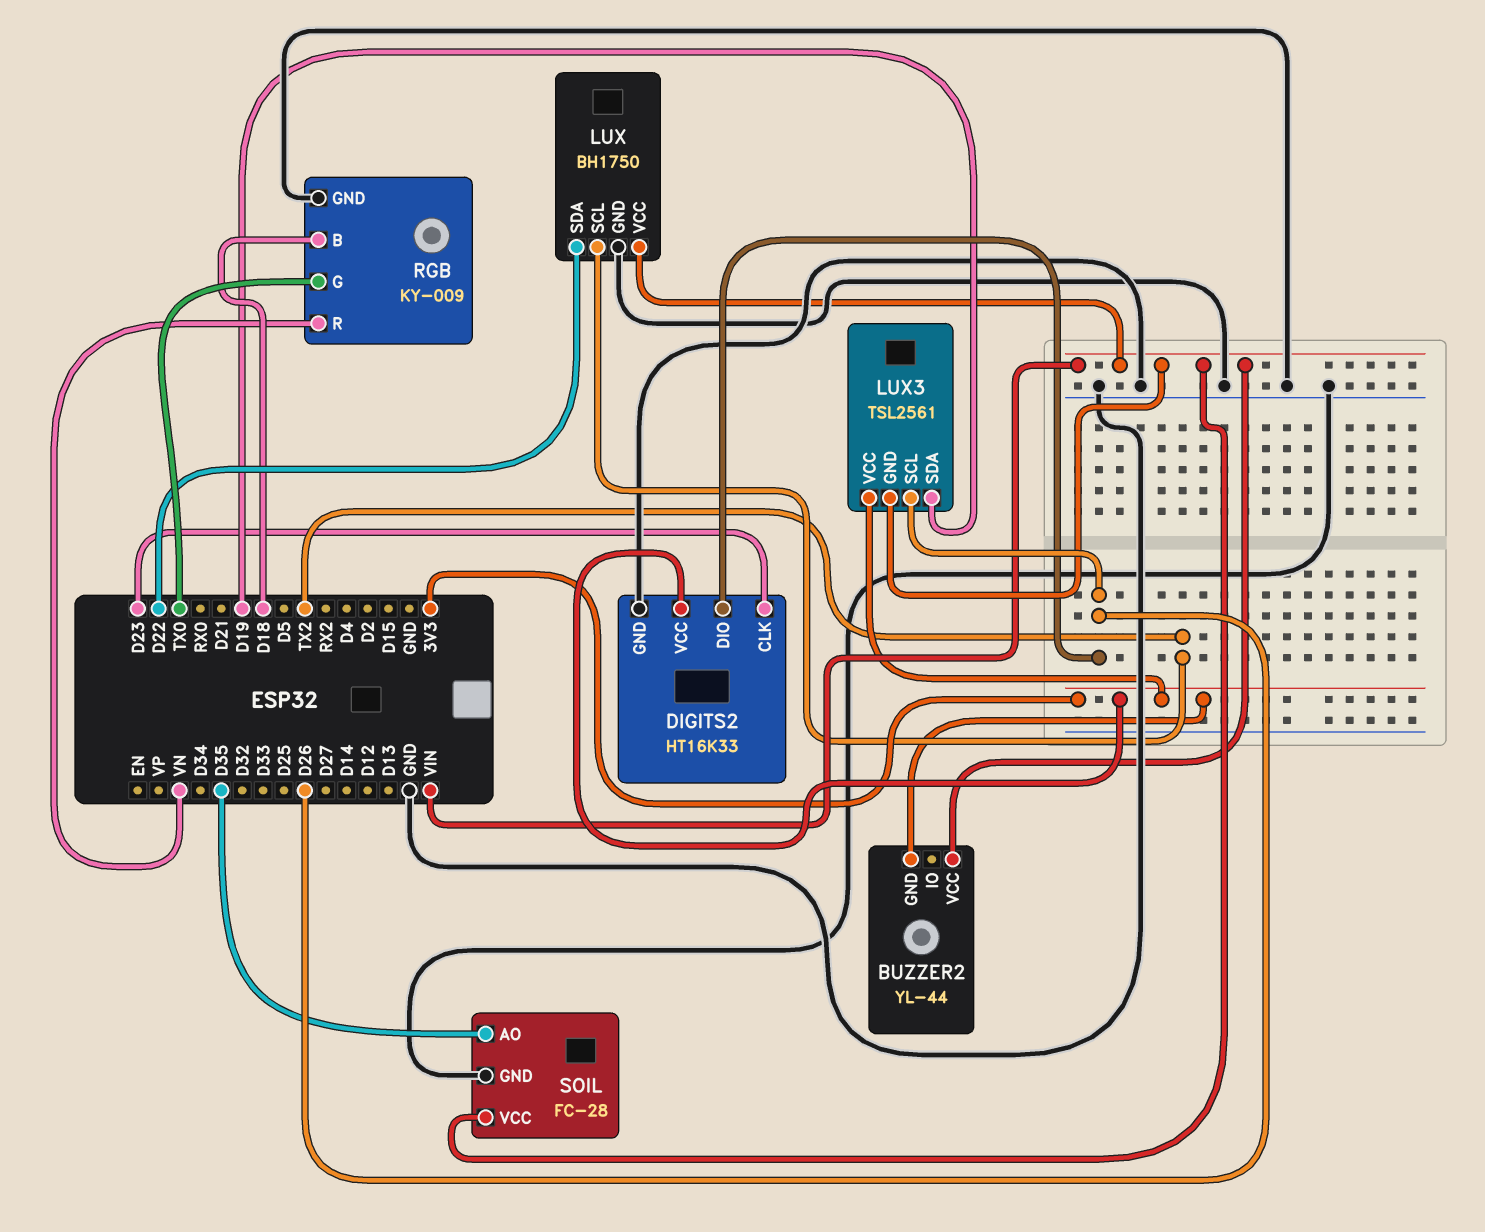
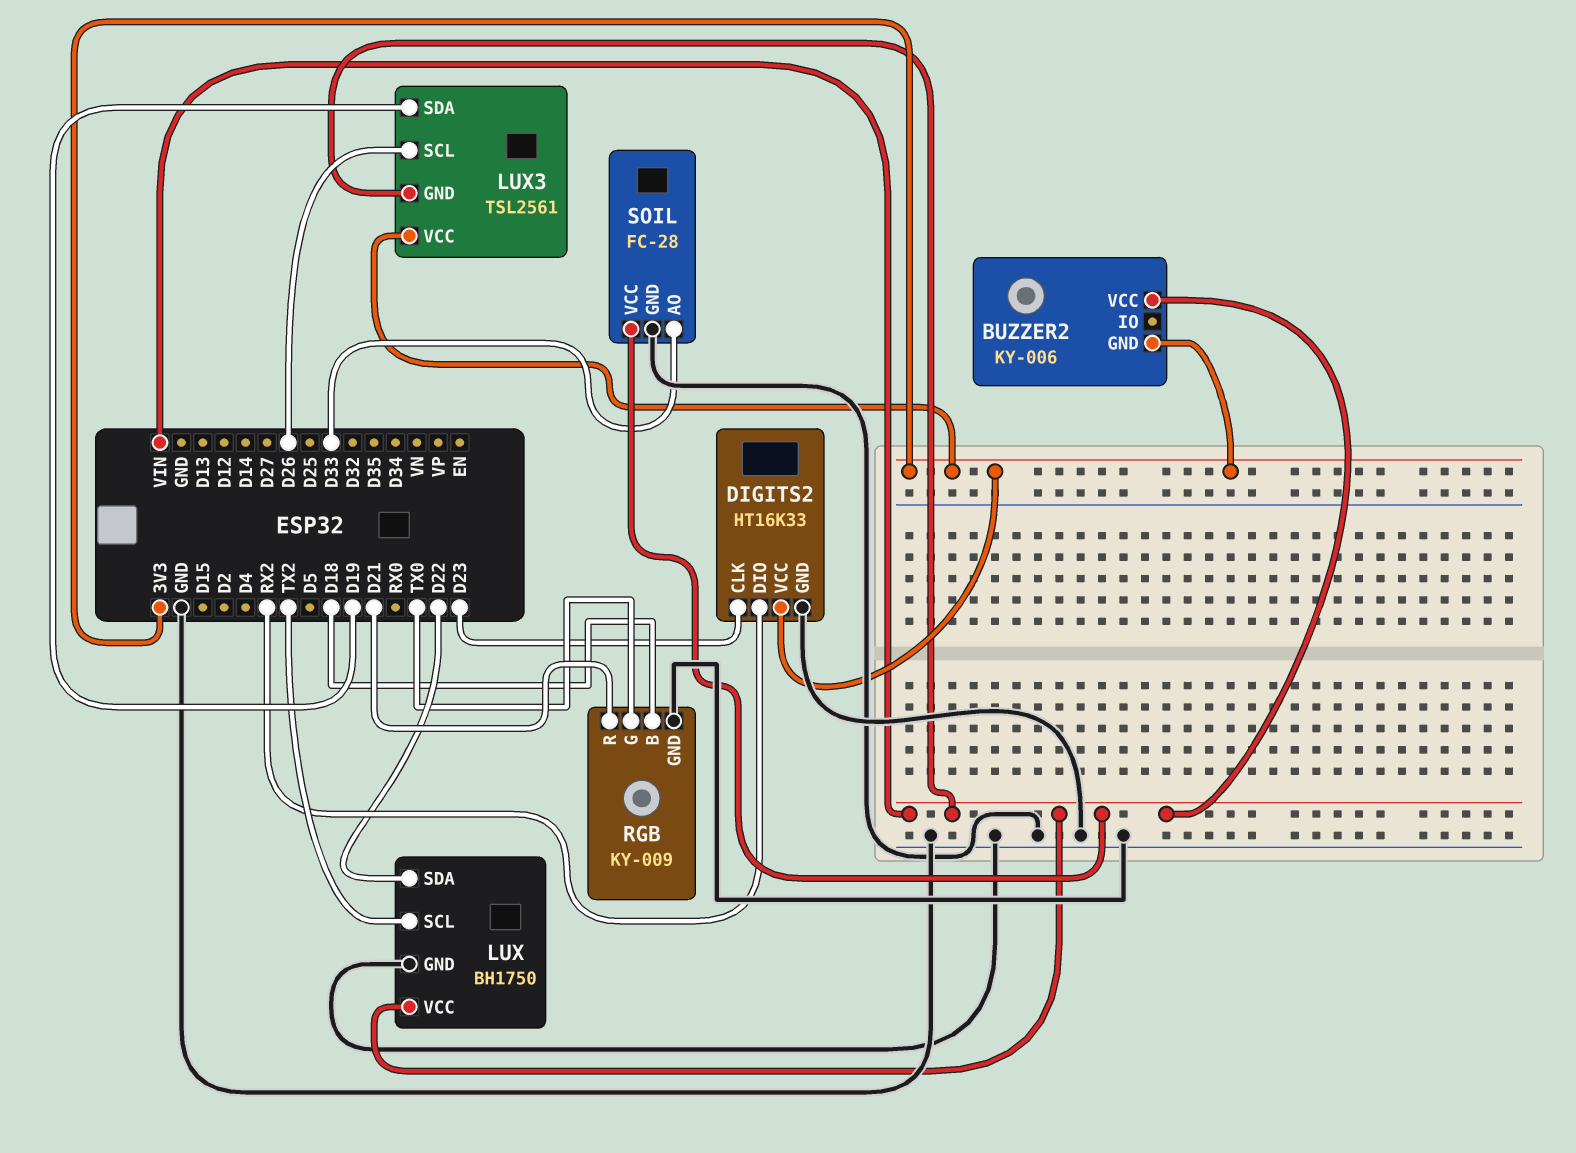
BUZZER2: YL-44 -> KY-006
DIGITS2 pin DIO: D26 -> RX2
RGB pin R: VN -> D21
SOIL pin AO: D35 -> D33

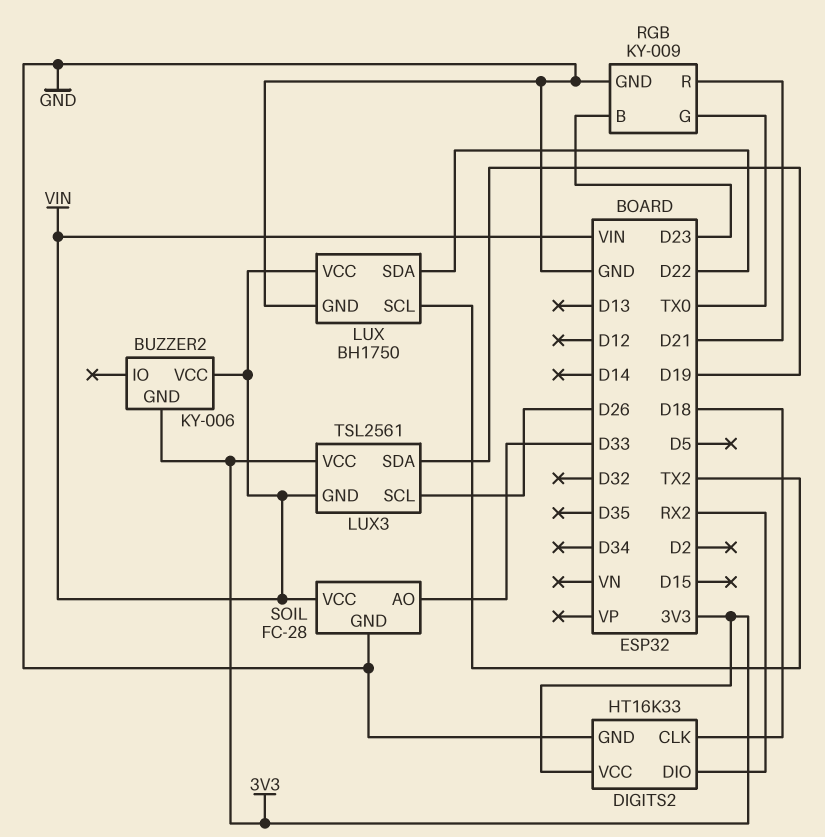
DIGITS2 pin CLK: D23 -> D18
RGB pin B: D18 -> D23

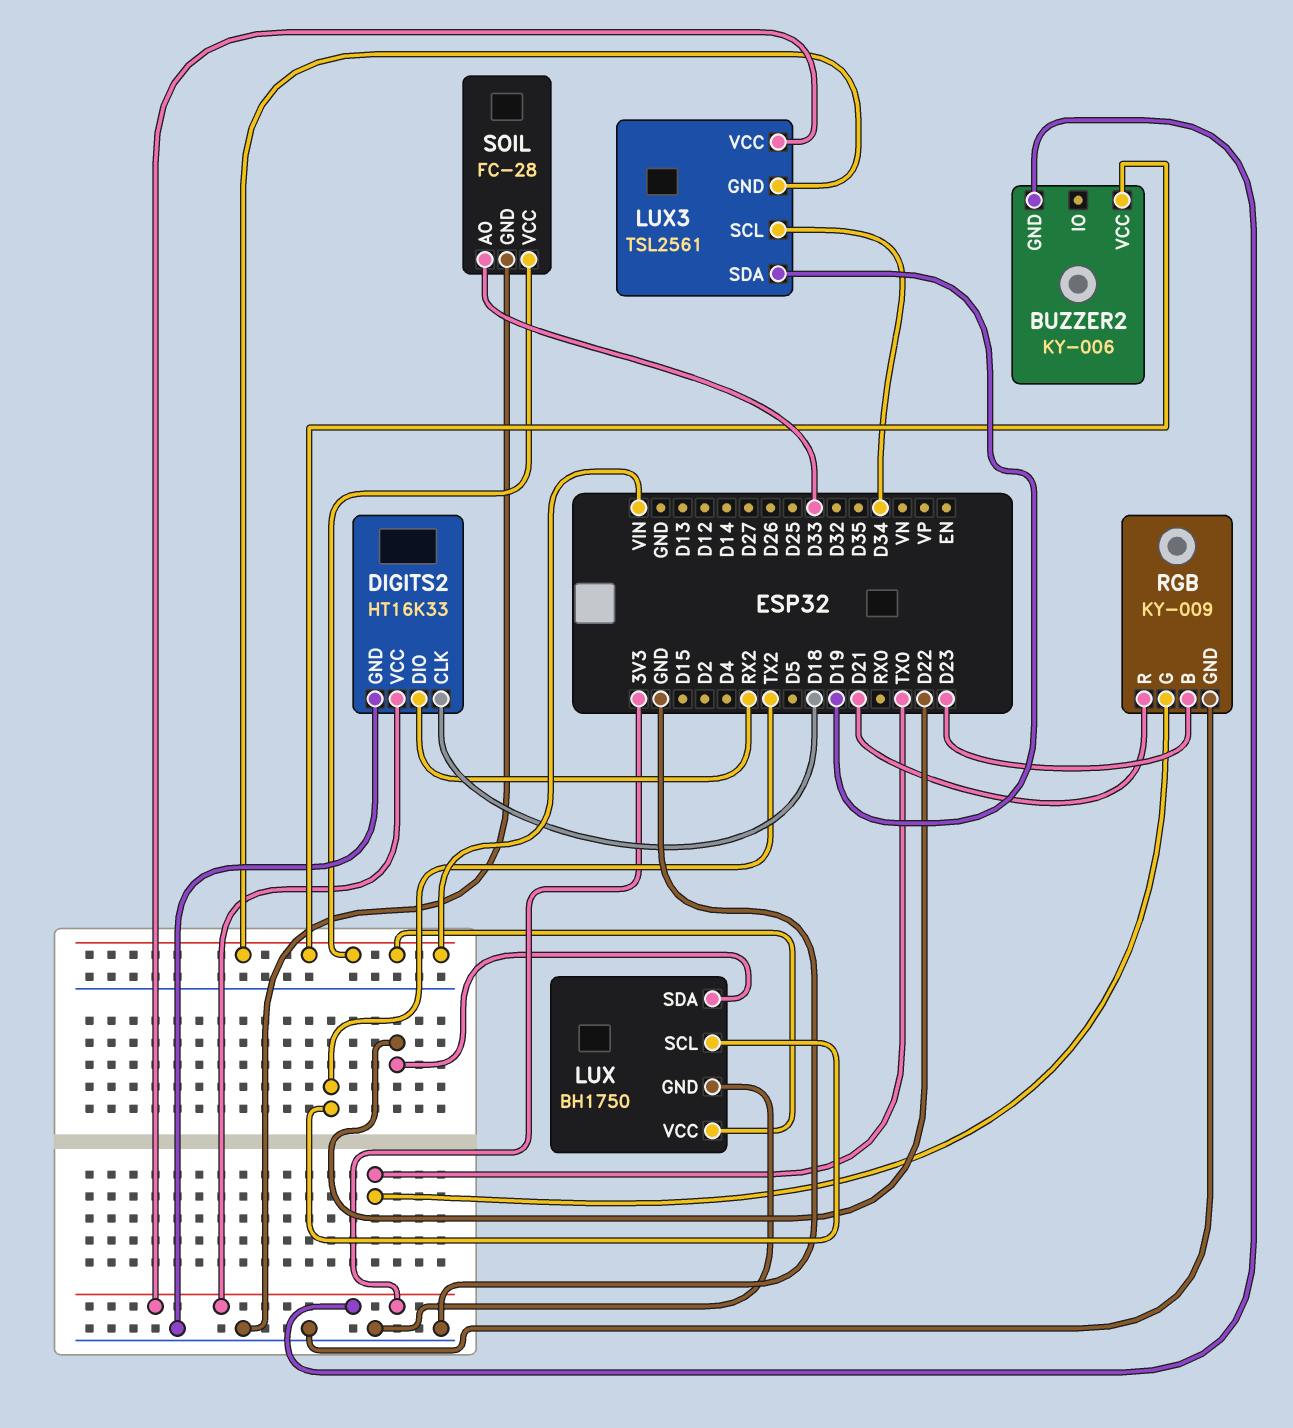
LUX3 pin SCL: D26 -> D34

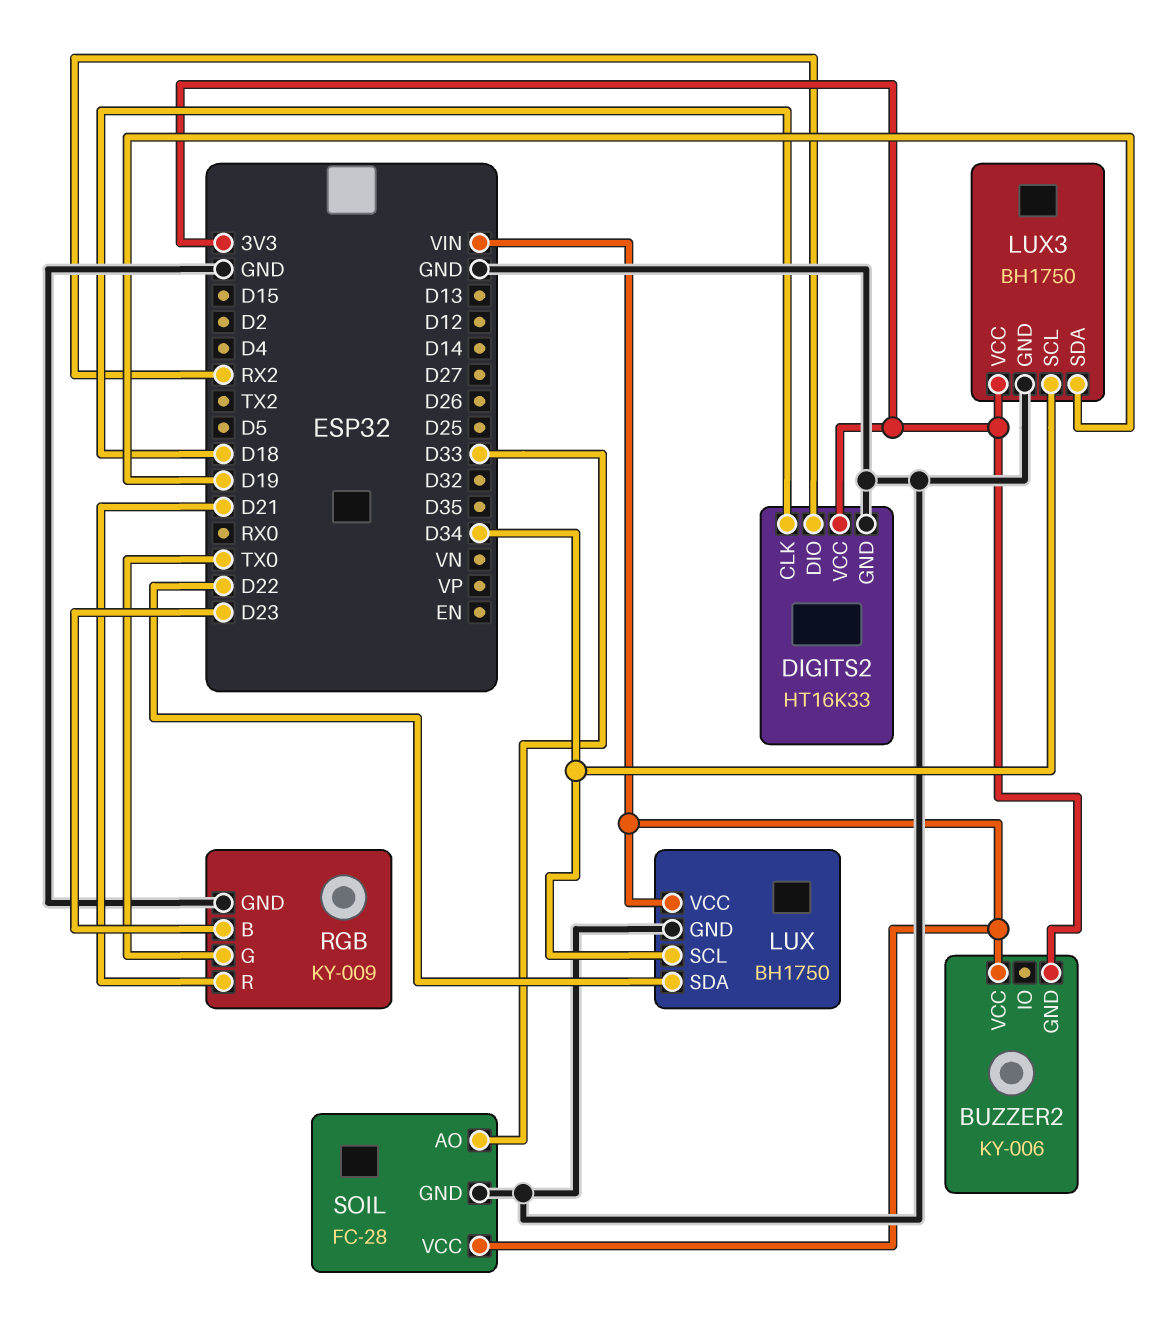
LUX pin SCL: TX2 -> D34
LUX3: TSL2561 -> BH1750
LUX3 pin GND: VIN -> GND

